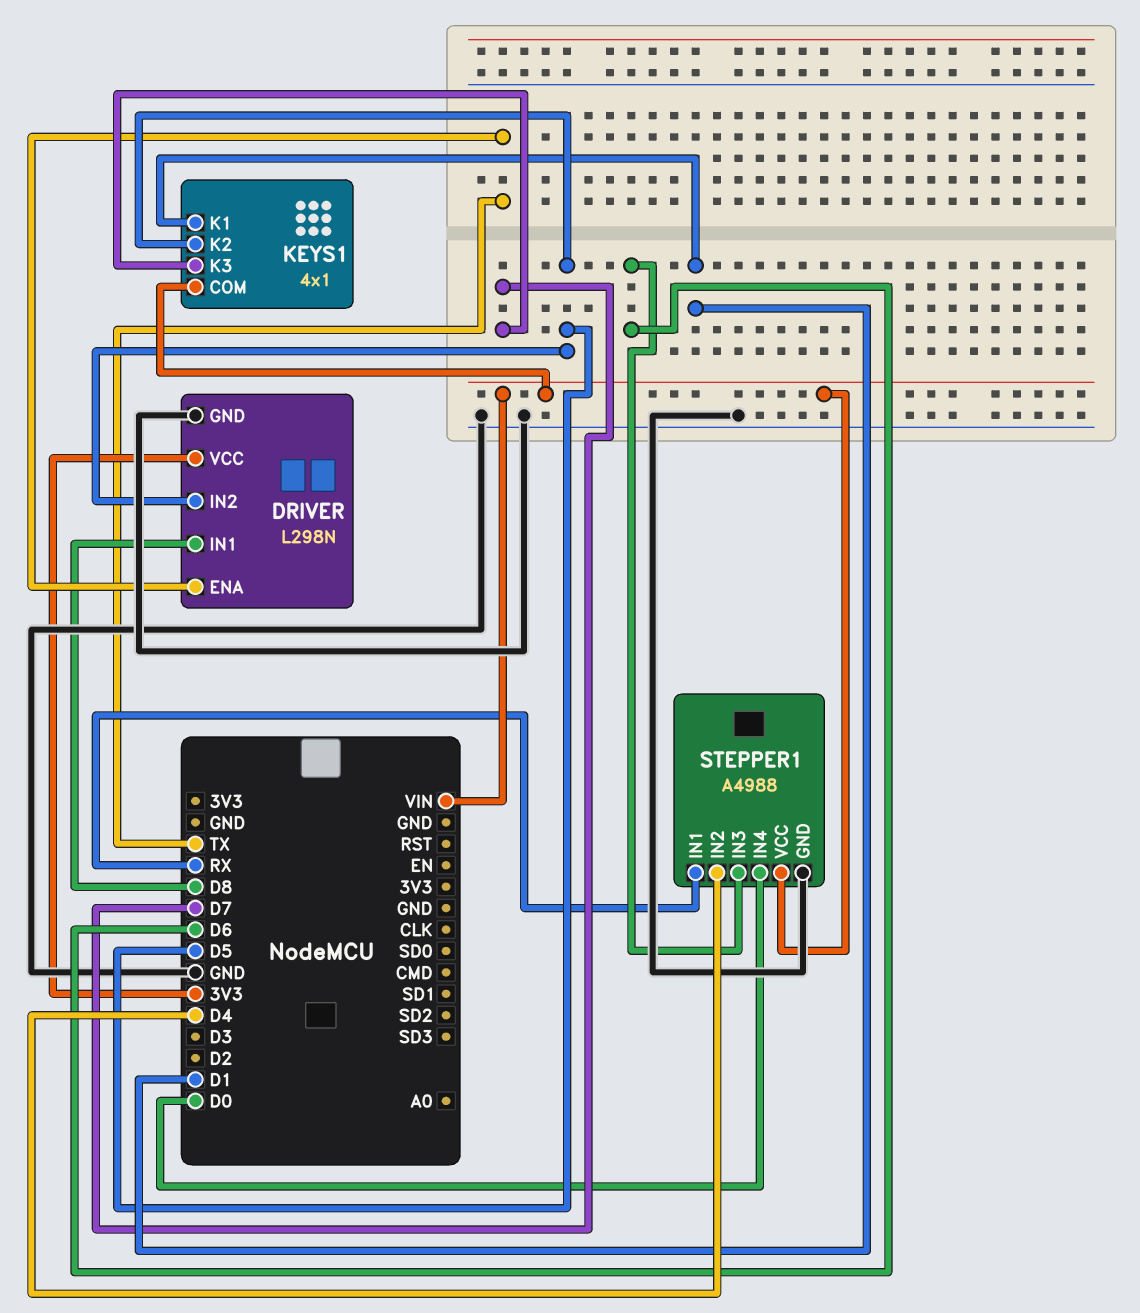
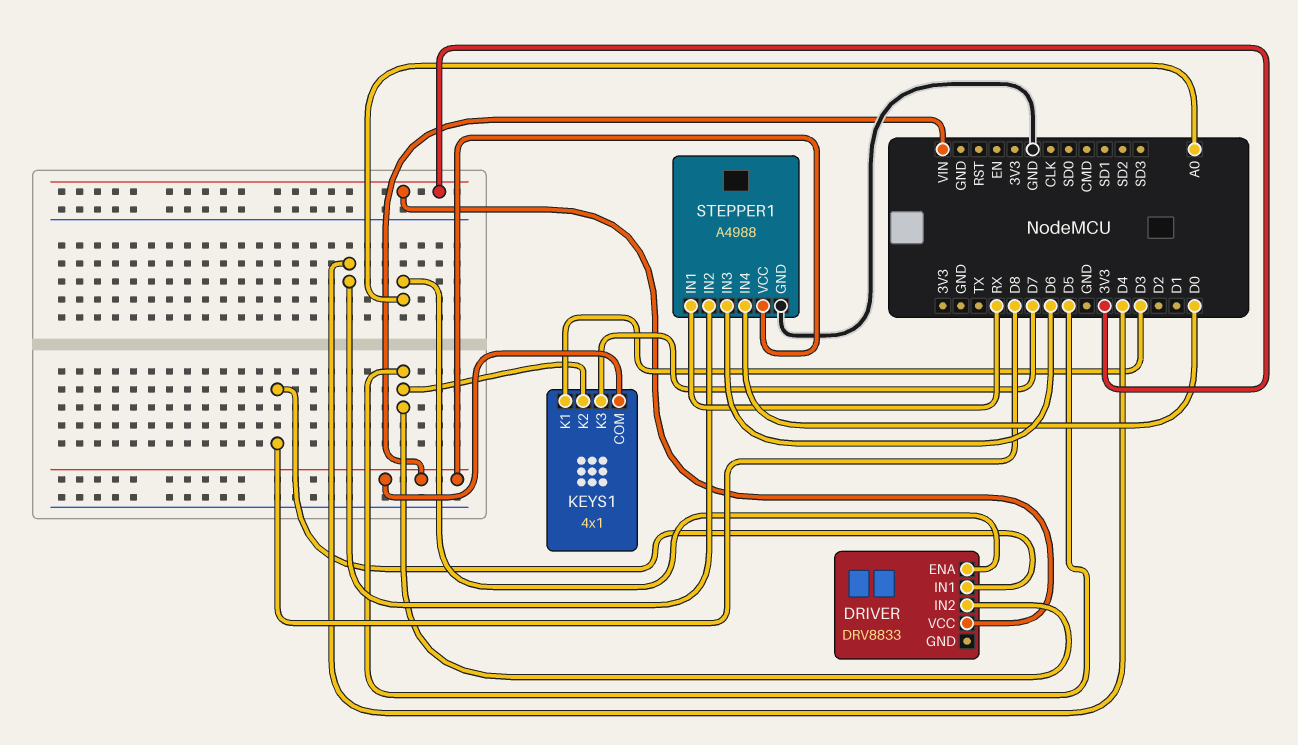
DRIVER: L298N -> DRV8833
DRIVER pin ENA: TX -> A0
DRIVER pin GND: GND -> none
KEYS1 pin K1: D1 -> D3

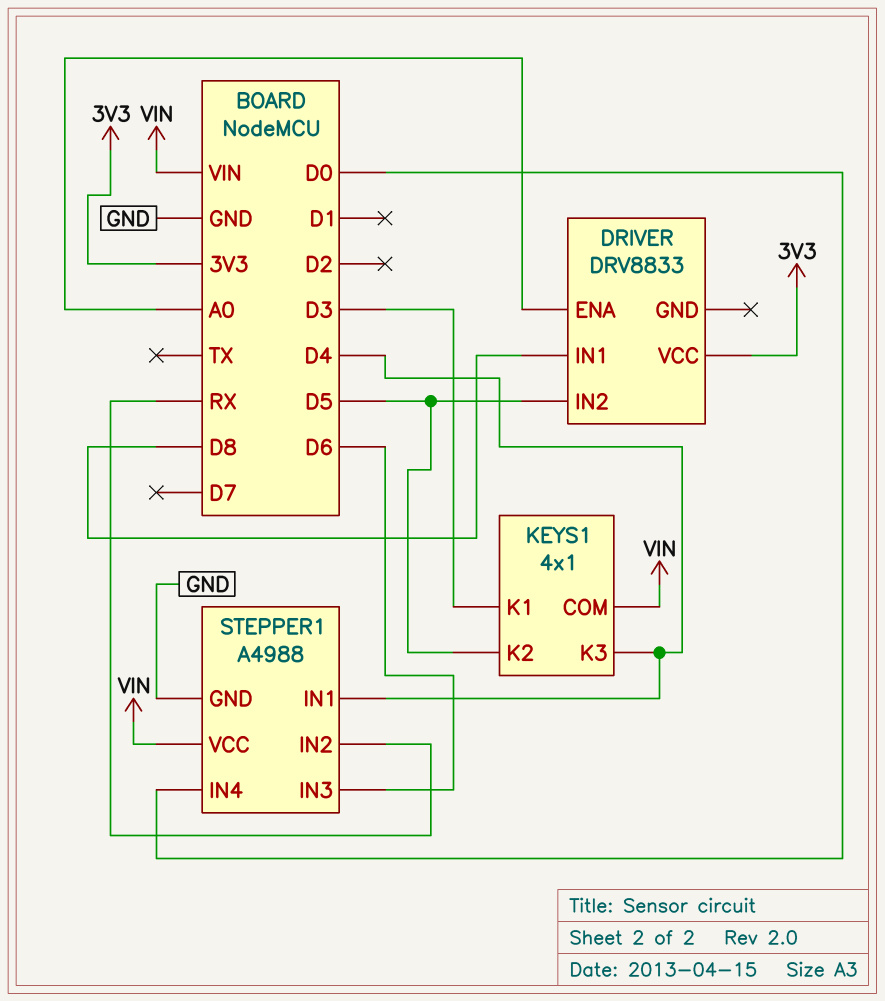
KEYS1 pin K3: D7 -> D4
STEPPER1 pin IN1: RX -> D4
STEPPER1 pin IN2: D4 -> RX

